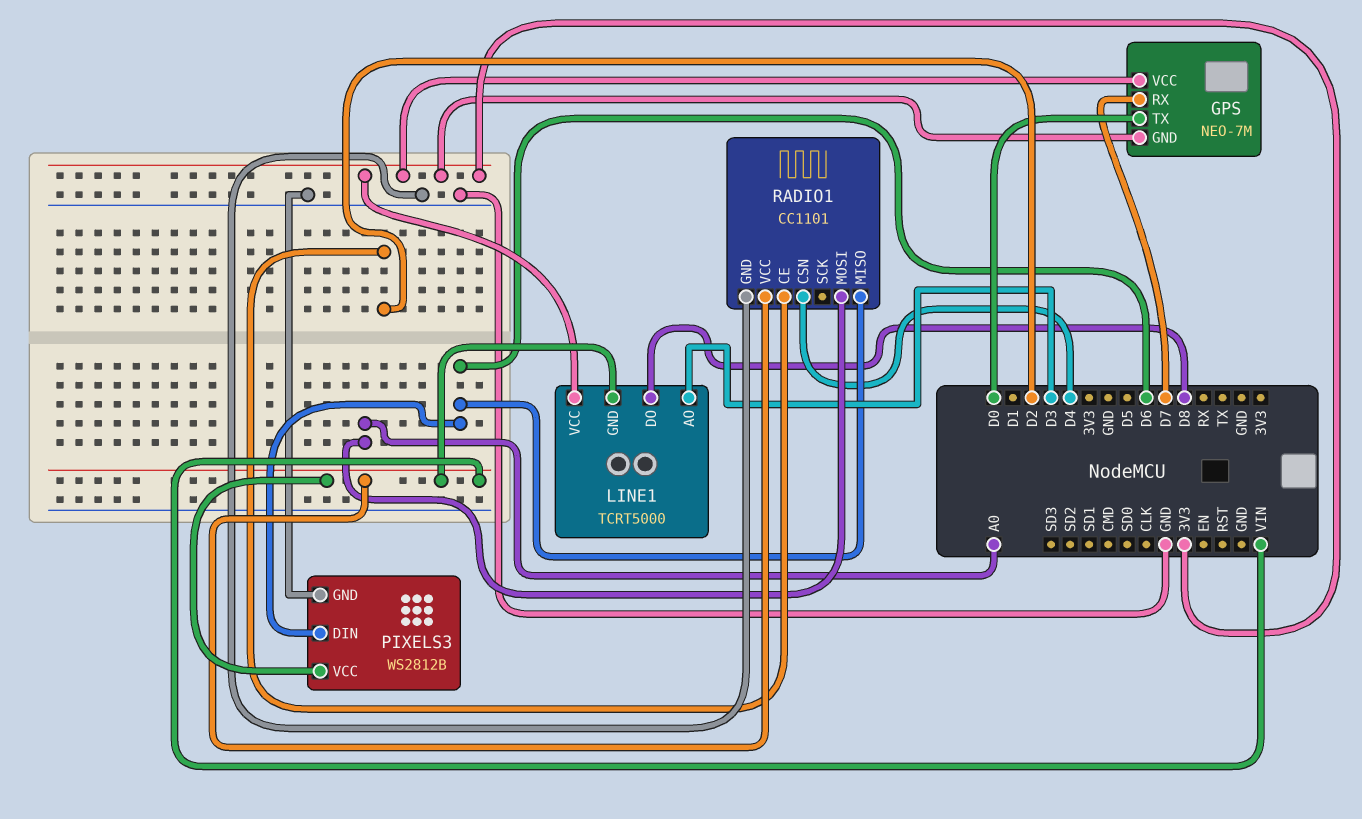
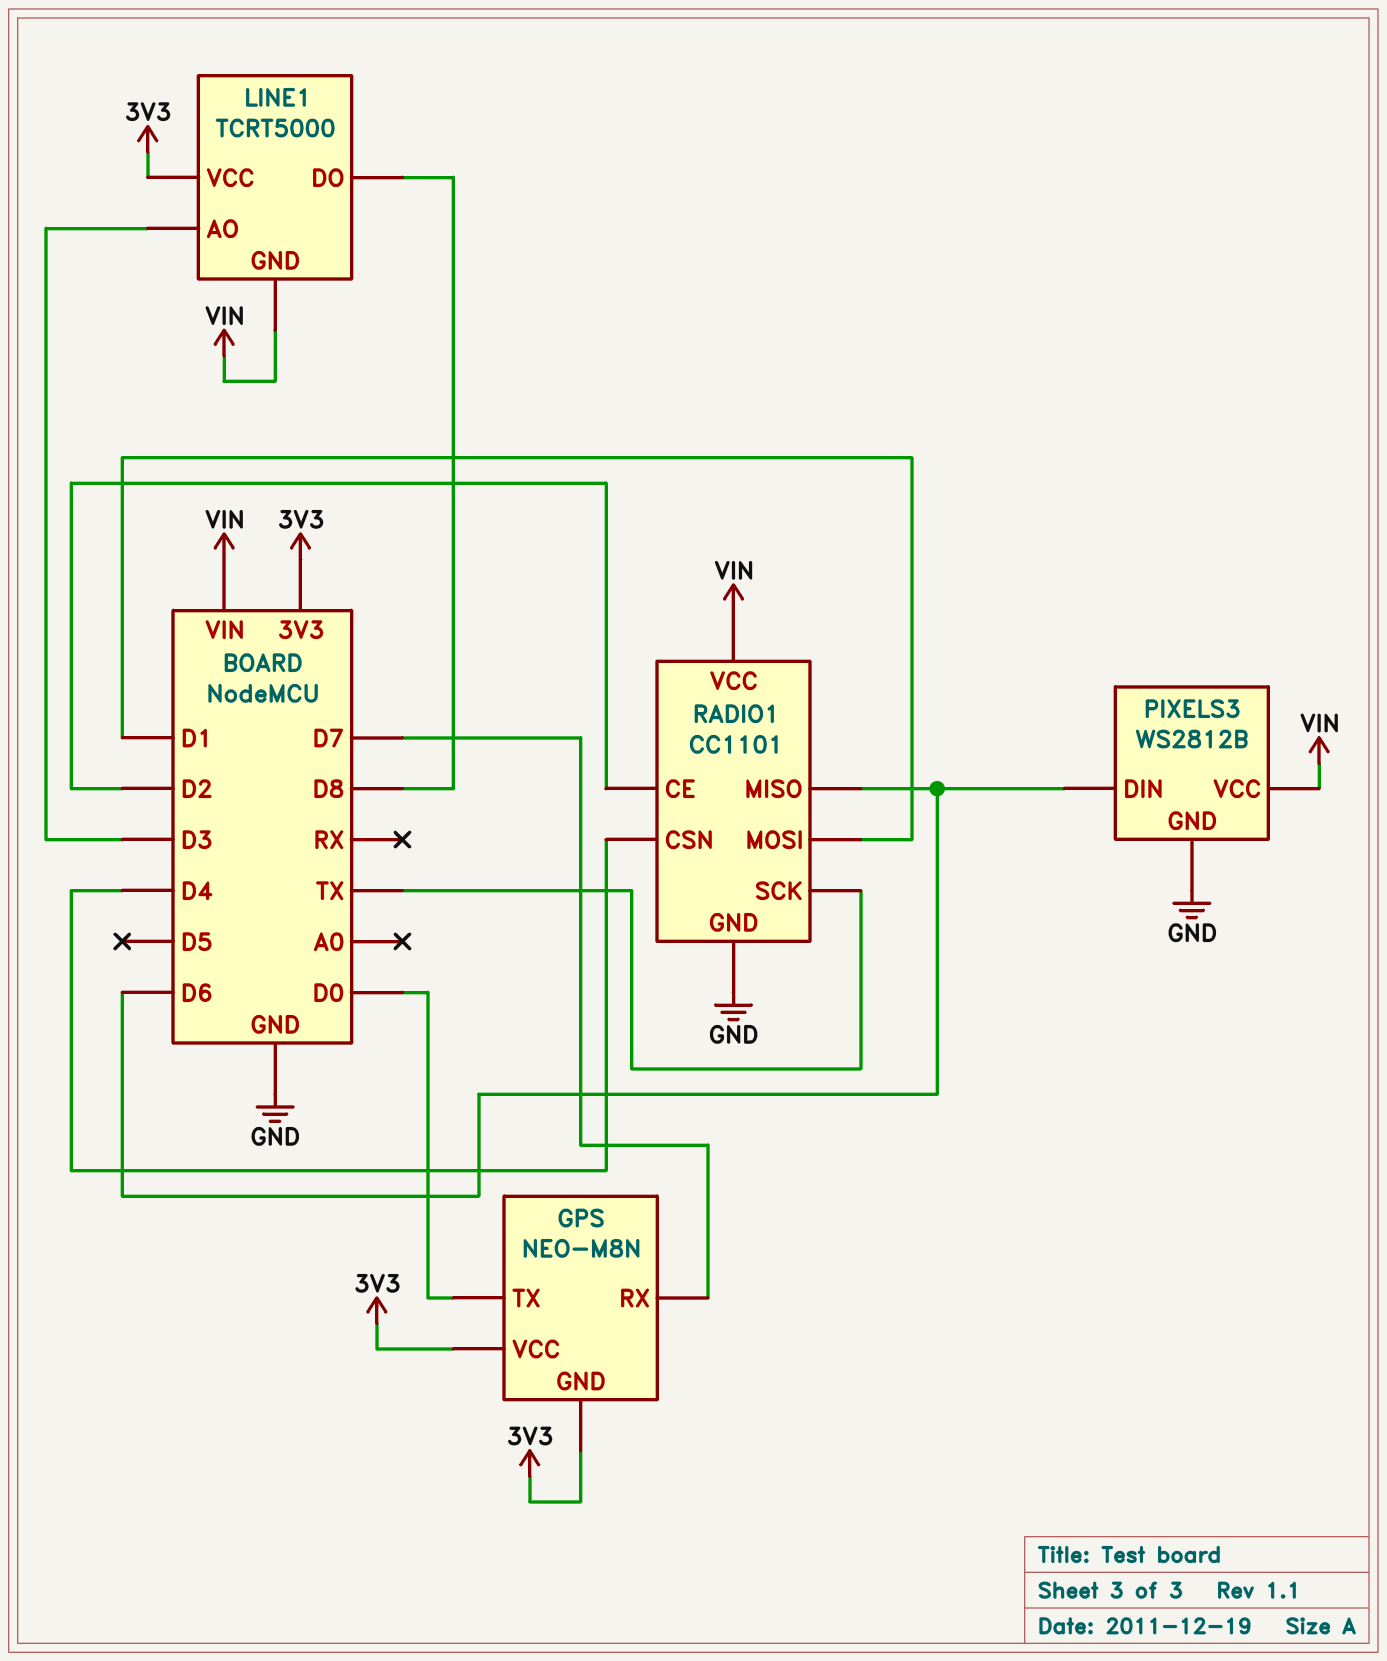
GPS: NEO-7M -> NEO-M8N
RADIO1 pin MOSI: A0 -> D1
RADIO1 pin SCK: none -> TX

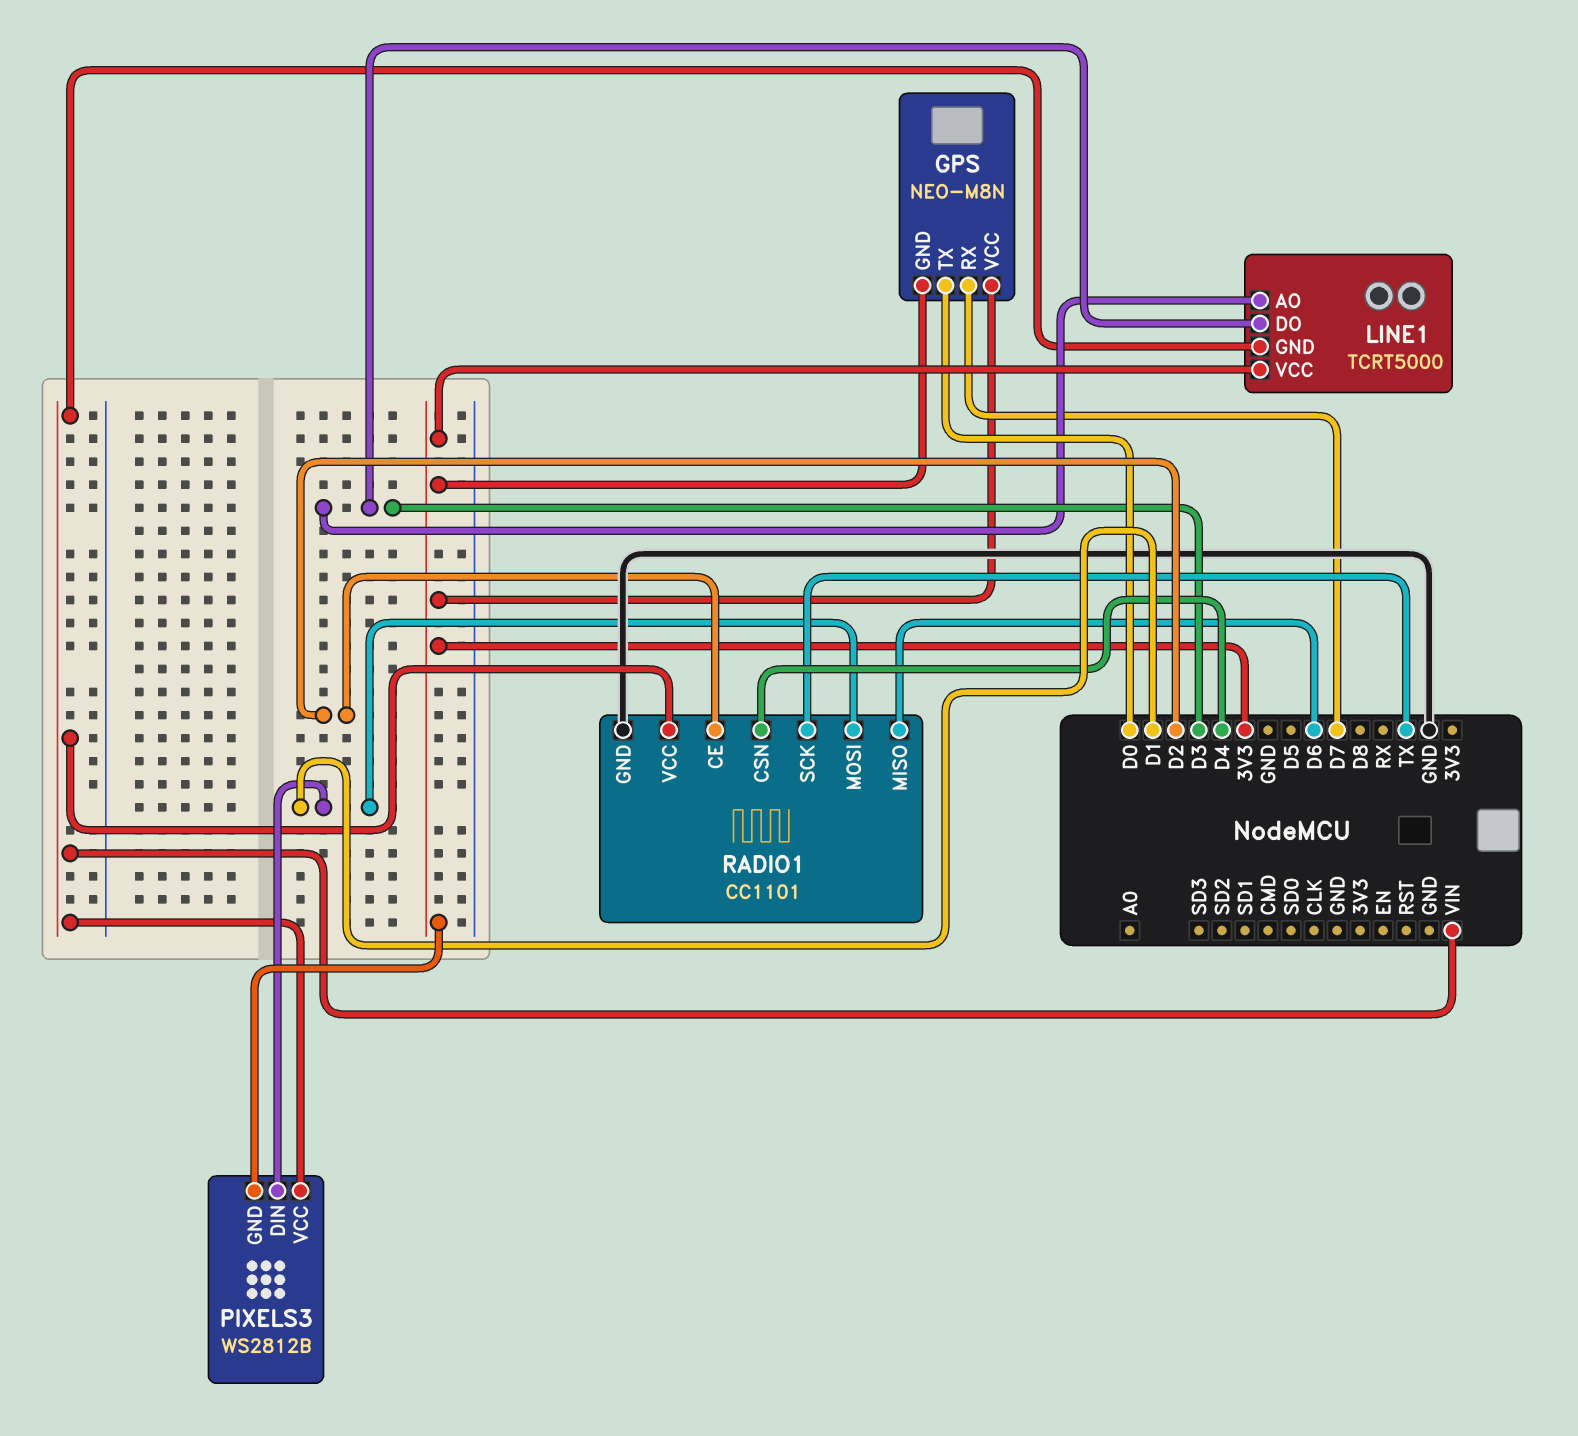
LINE1 pin DO: D8 -> D3
PIXELS3 pin DIN: D6 -> D1
PIXELS3 pin GND: GND -> 3V3

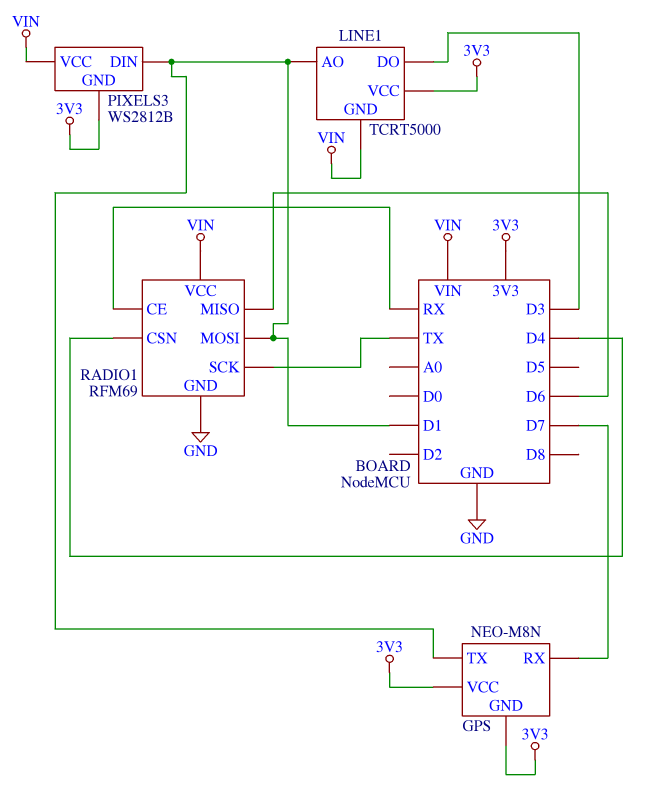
GPS pin TX: D0 -> D1
LINE1 pin AO: D3 -> D1
RADIO1: CC1101 -> RFM69
RADIO1 pin CE: D2 -> RX

